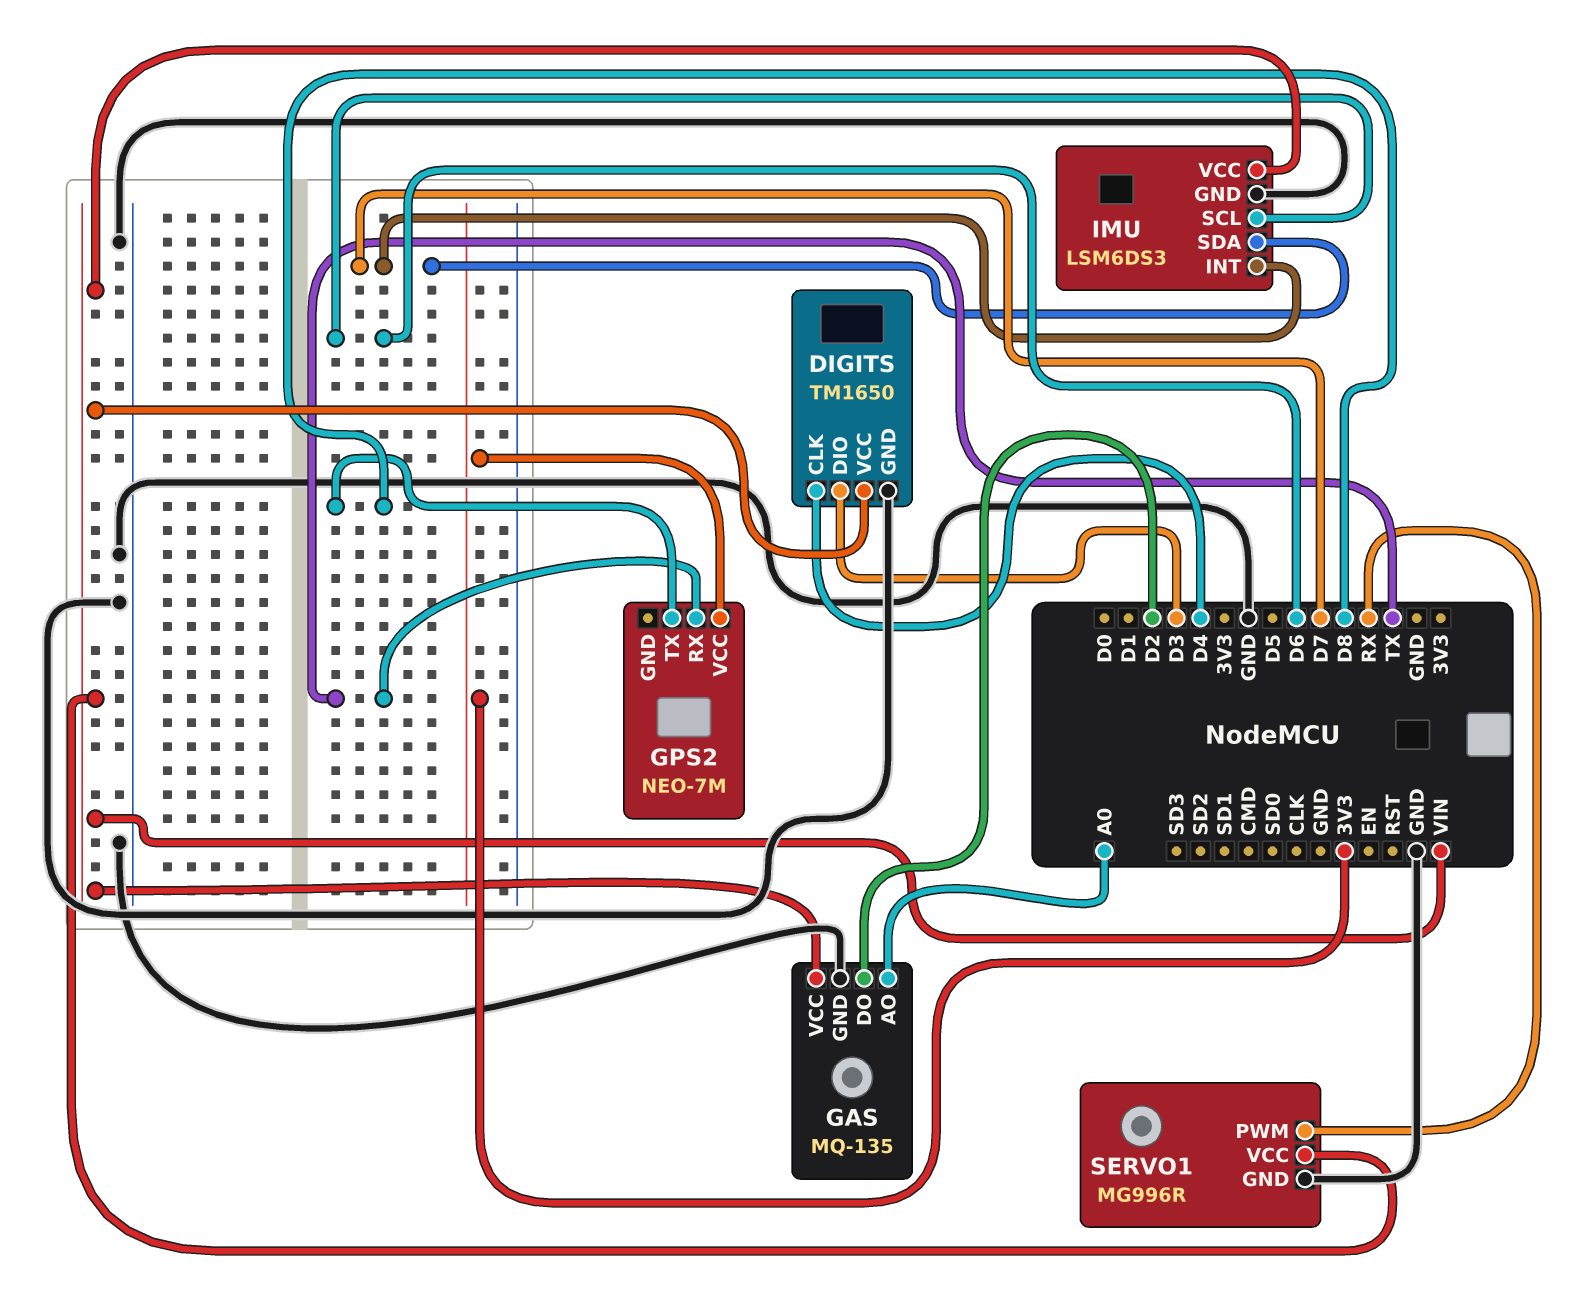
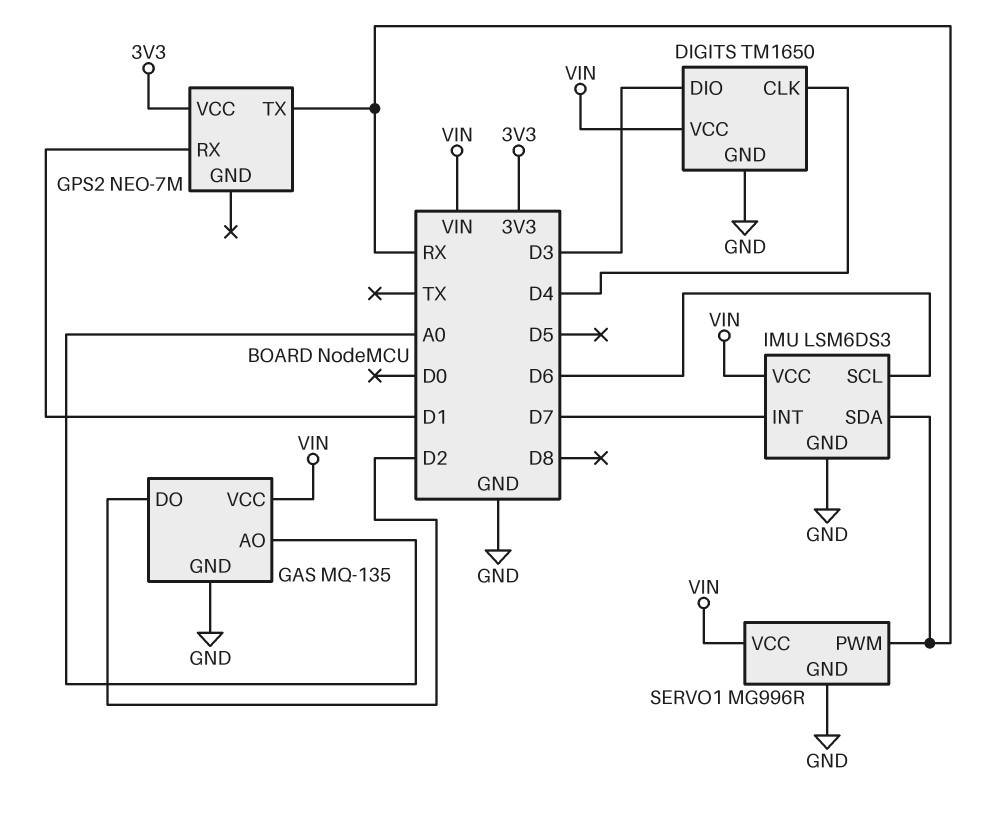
GPS2 pin RX: TX -> D1
GPS2 pin TX: D8 -> RX
IMU pin SDA: D7 -> RX

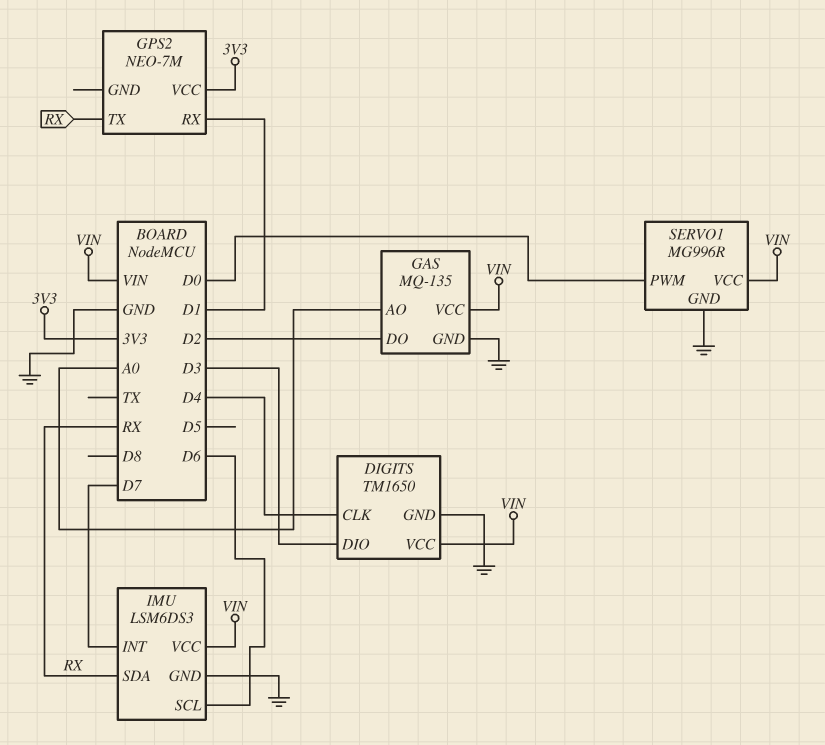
SERVO1 pin PWM: RX -> D0

